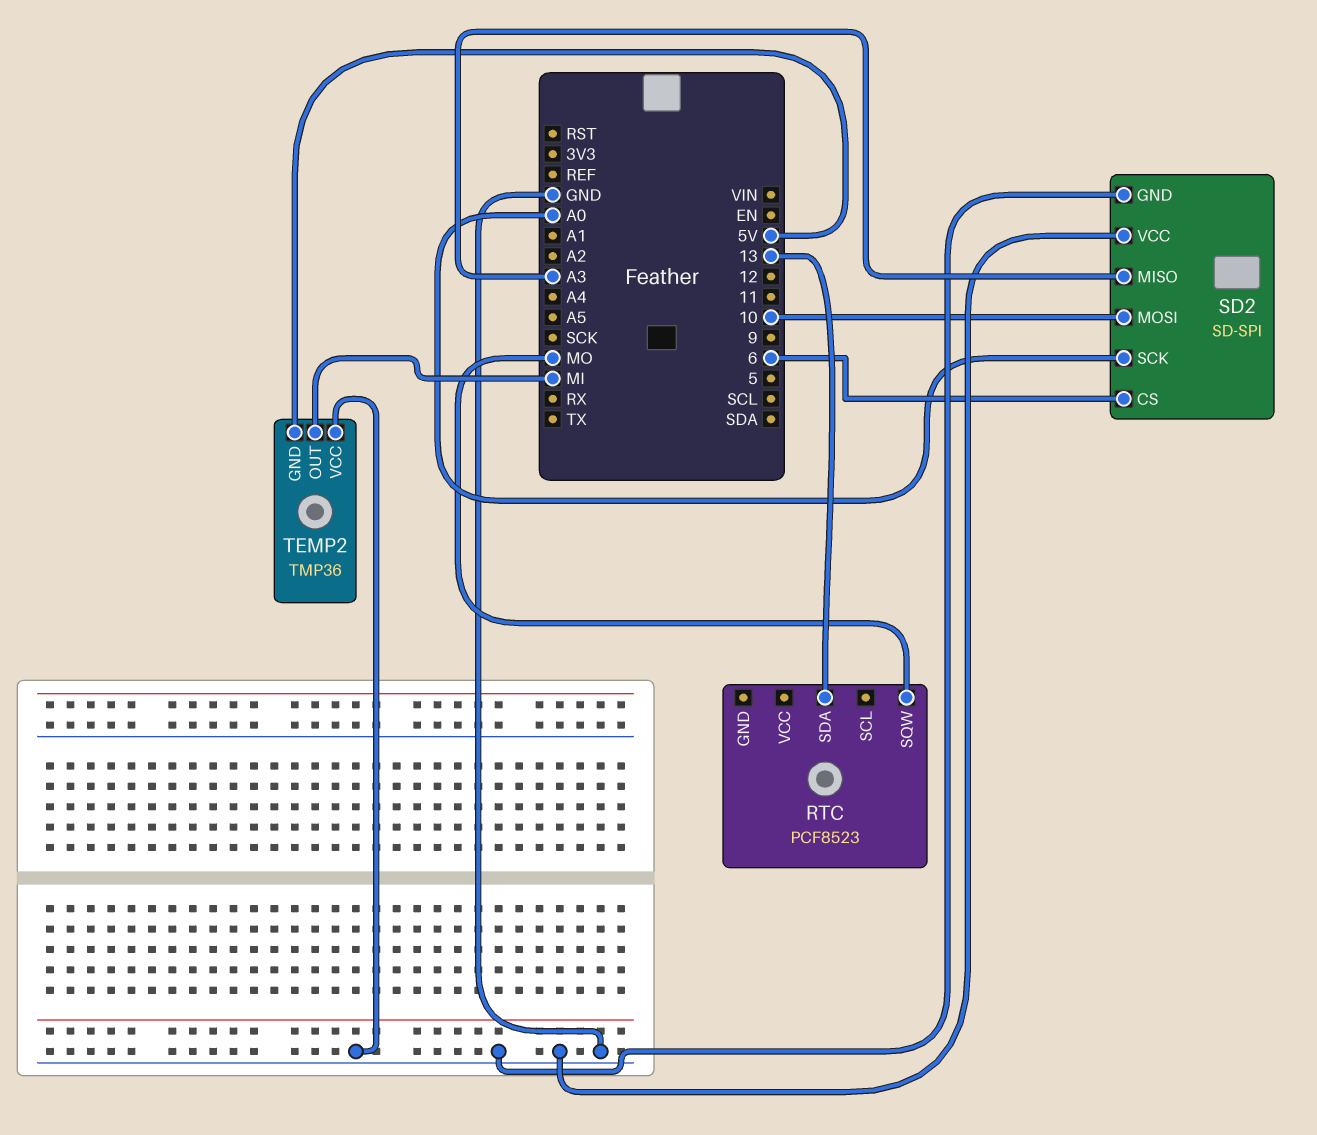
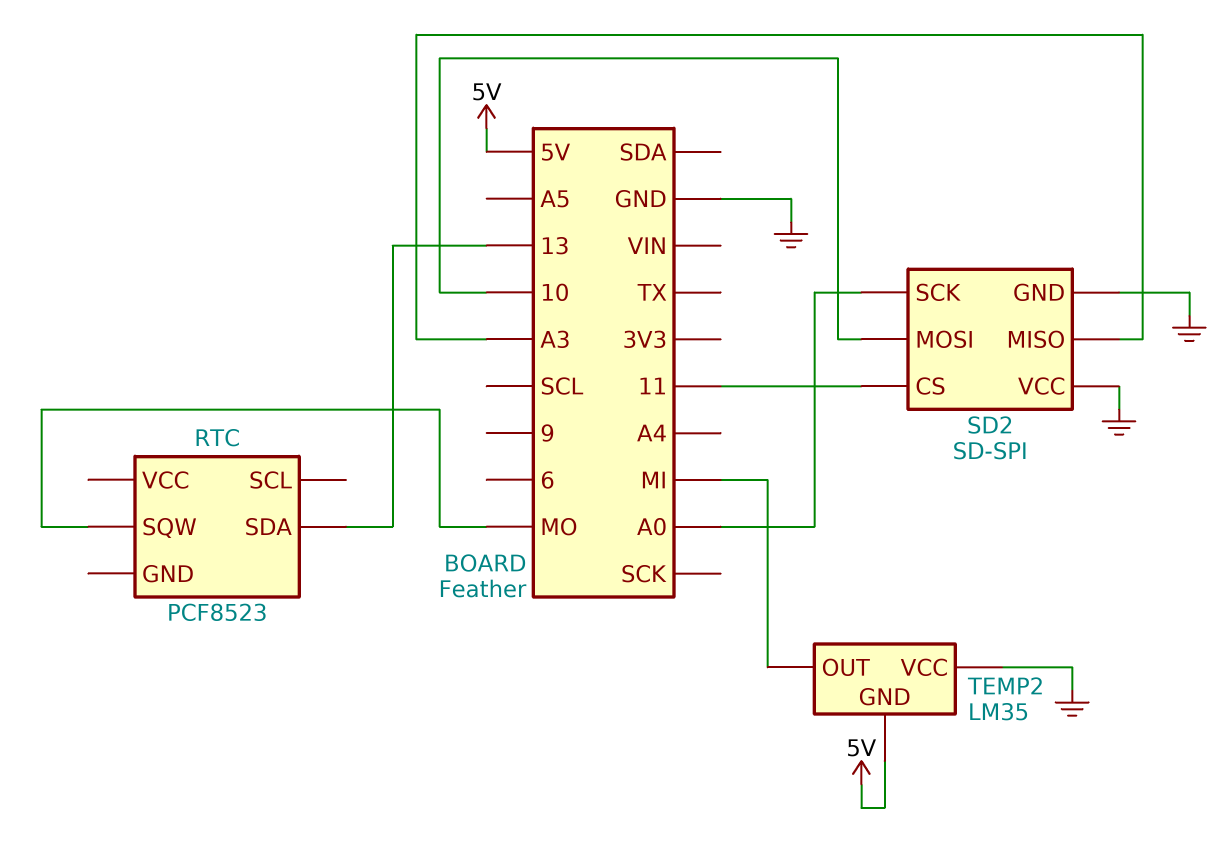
SD2 pin CS: 6 -> 11
TEMP2: TMP36 -> LM35

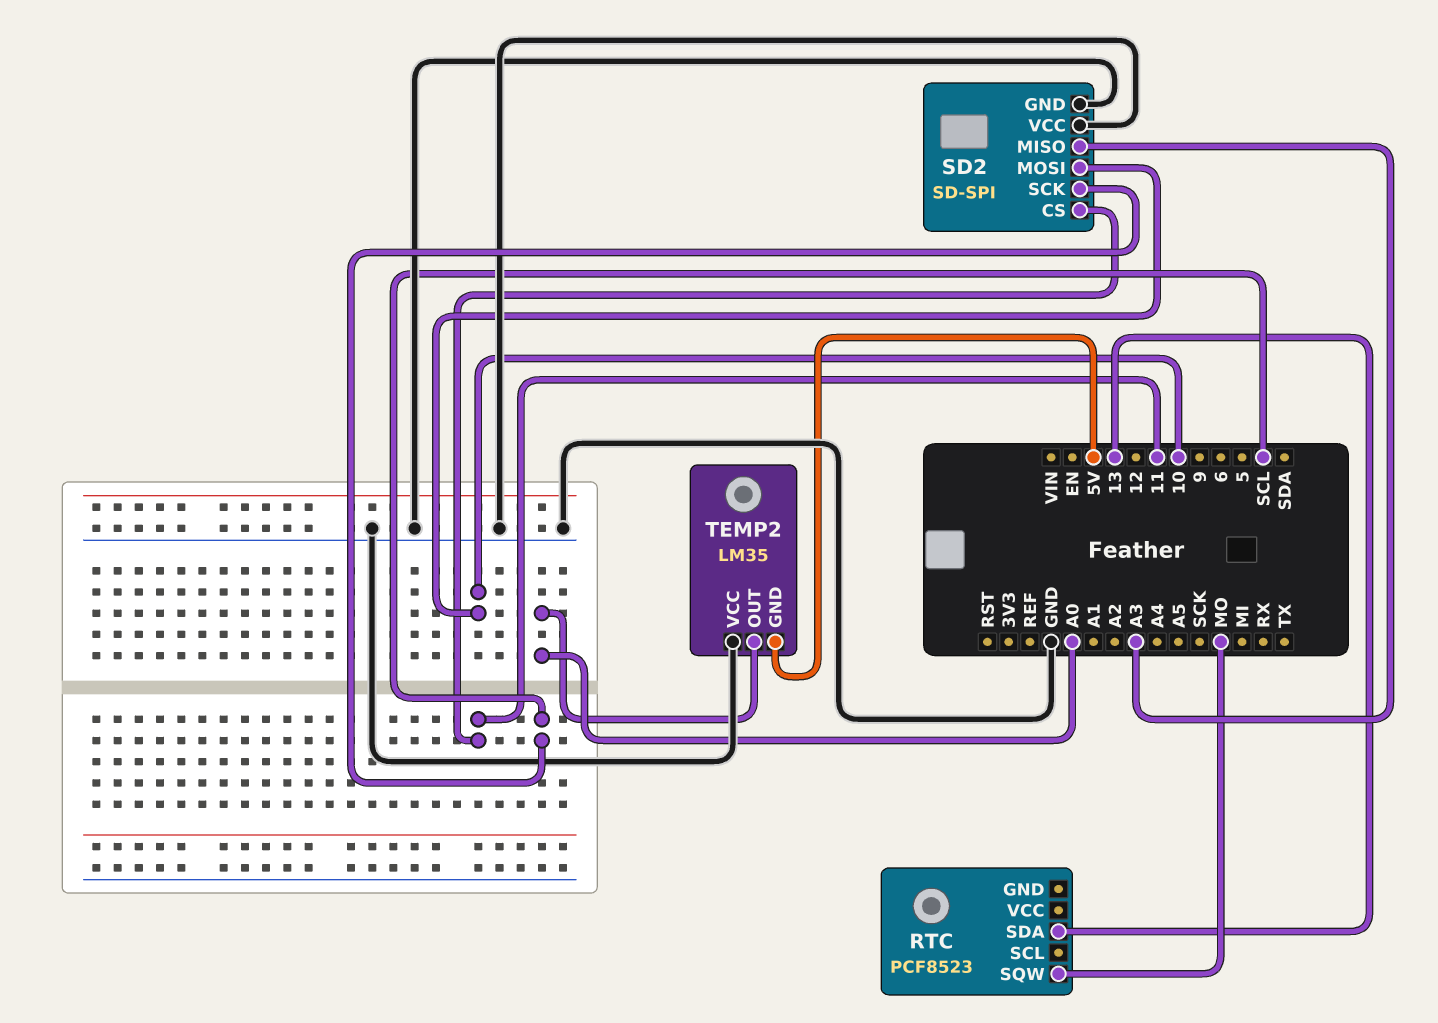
SD2 pin SCK: A0 -> SCL
TEMP2 pin OUT: MI -> A0

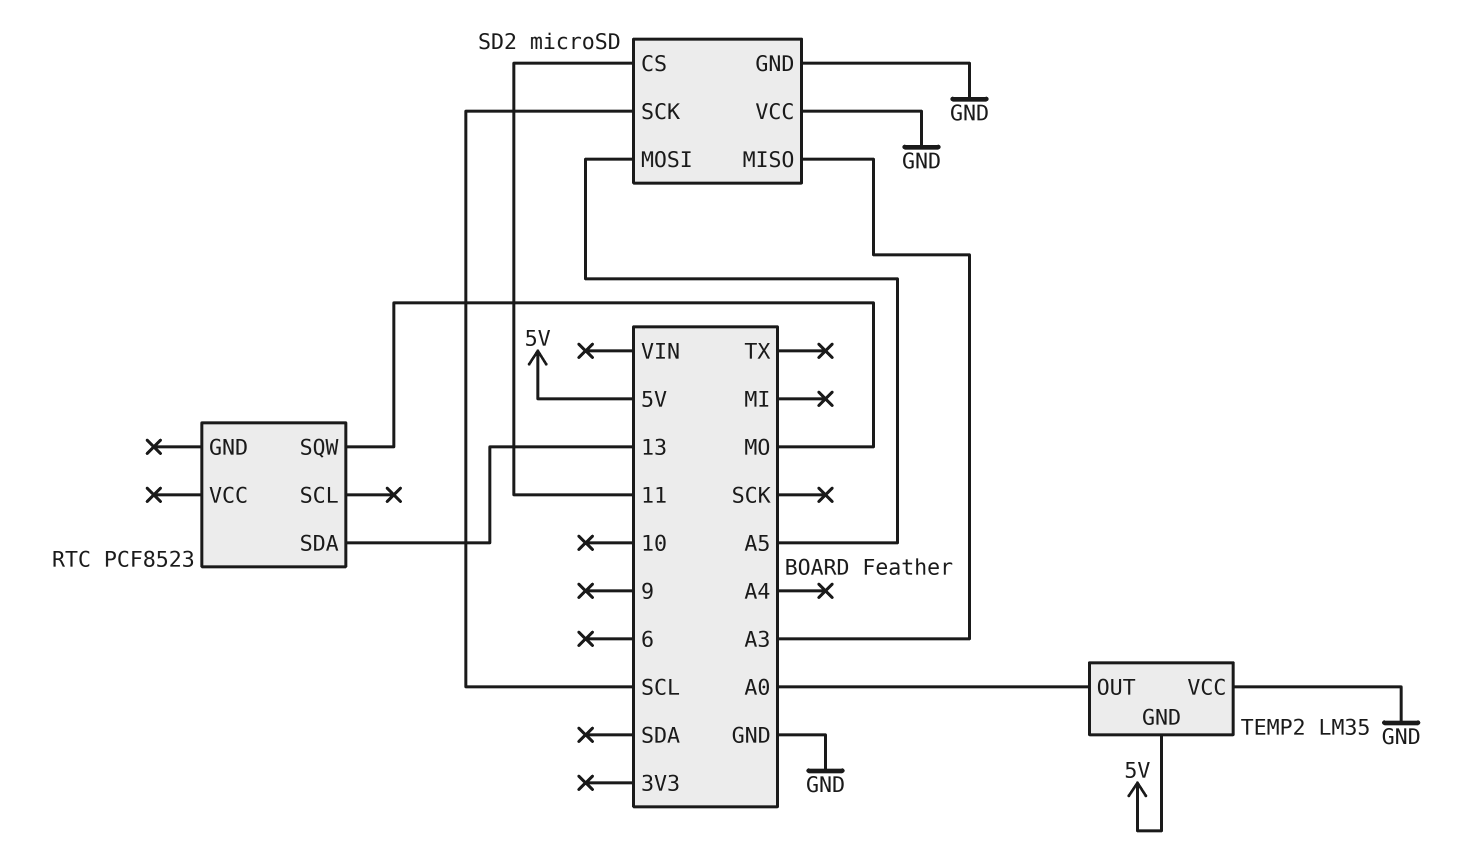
SD2: SD-SPI -> microSD
SD2 pin MOSI: 10 -> A5

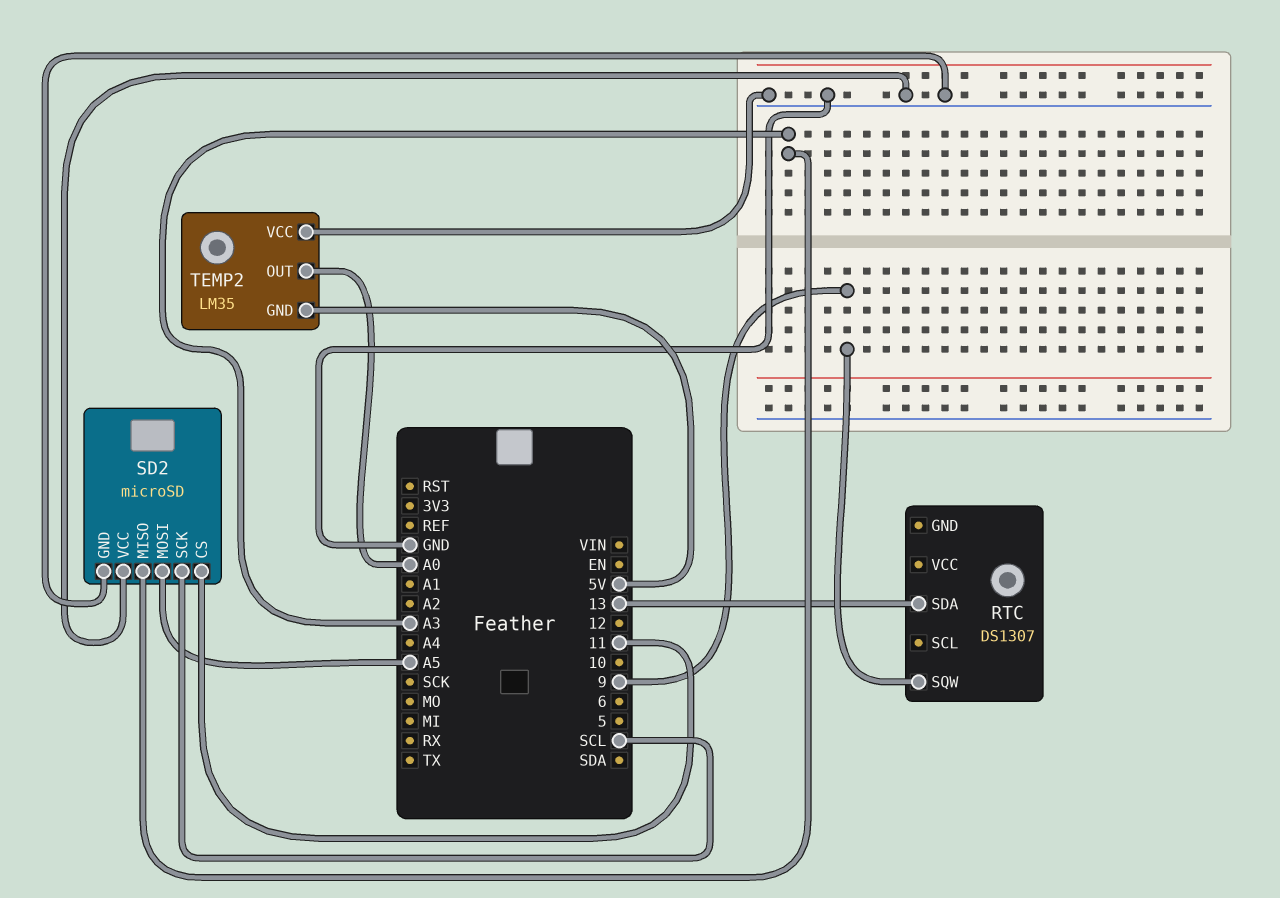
RTC: PCF8523 -> DS1307
RTC pin SQW: MO -> 9

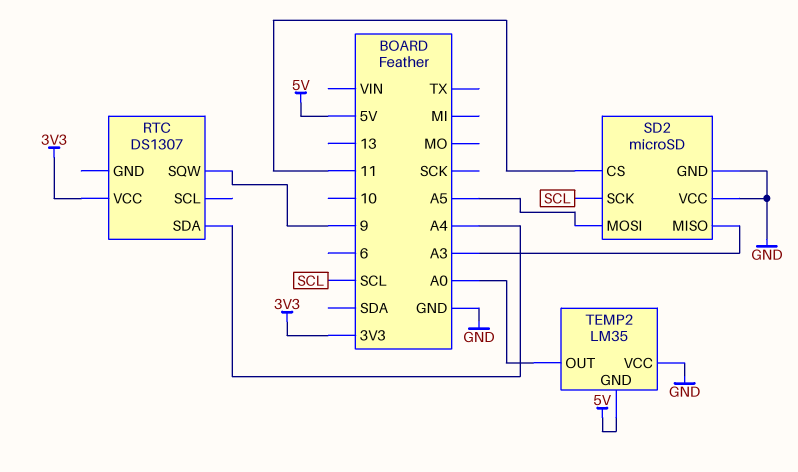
RTC pin SDA: 13 -> A4
RTC pin VCC: none -> 3V3

